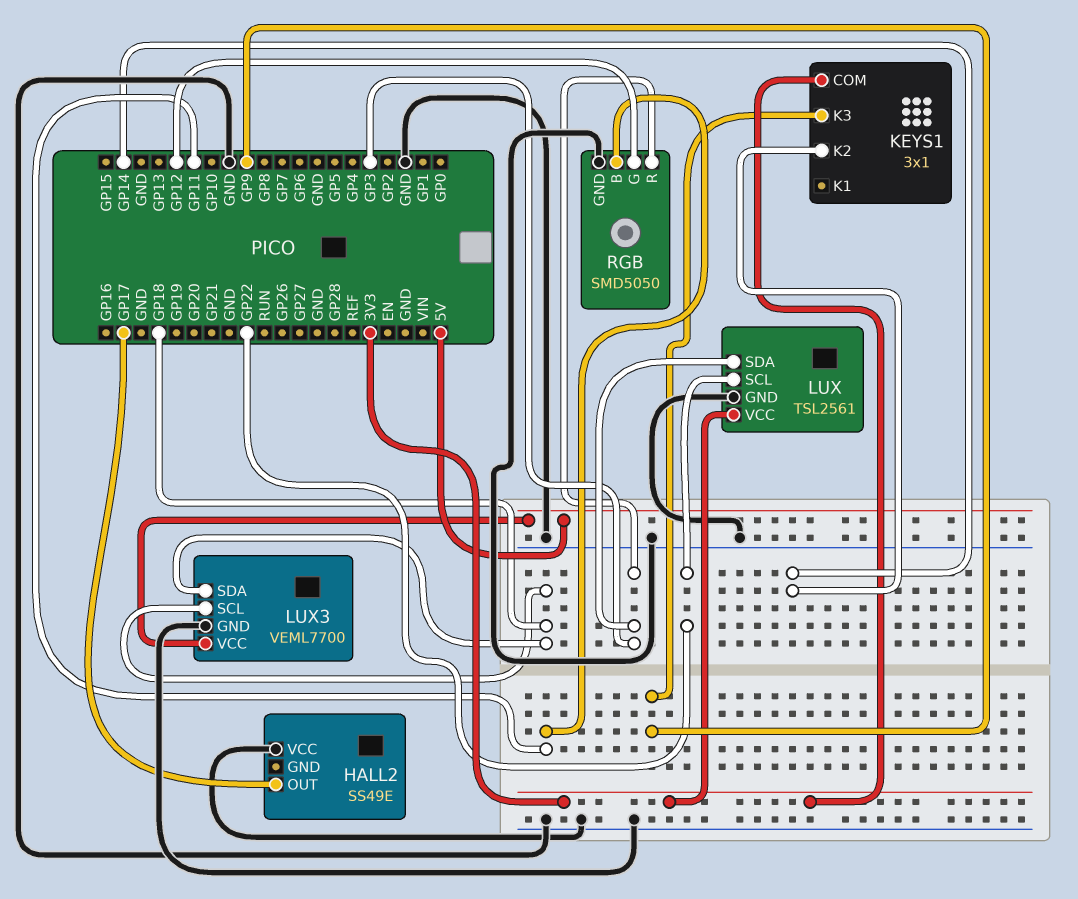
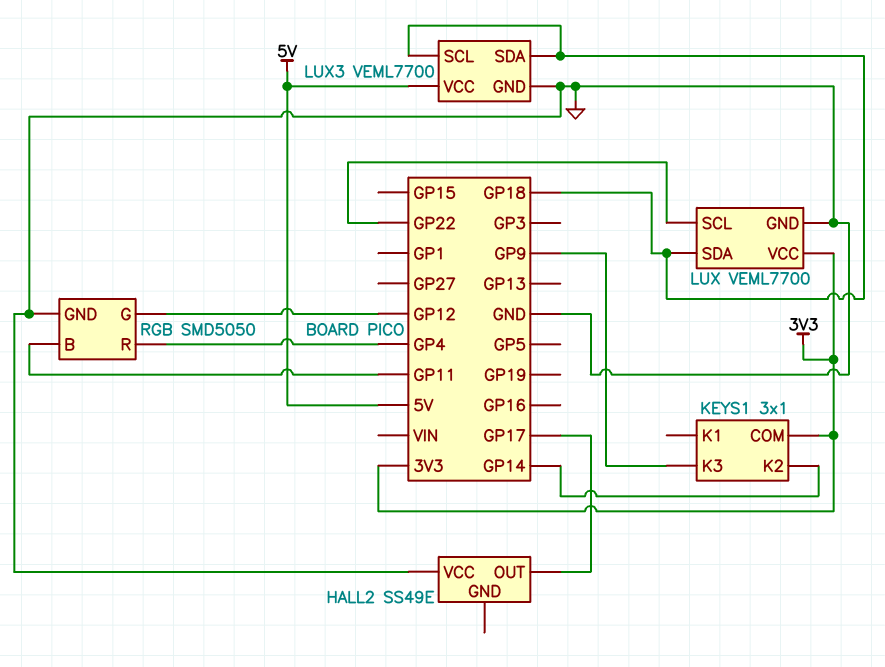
LUX: TSL2561 -> VEML7700
LUX pin SDA: GP3 -> GP18
RGB pin R: GP3 -> GP4

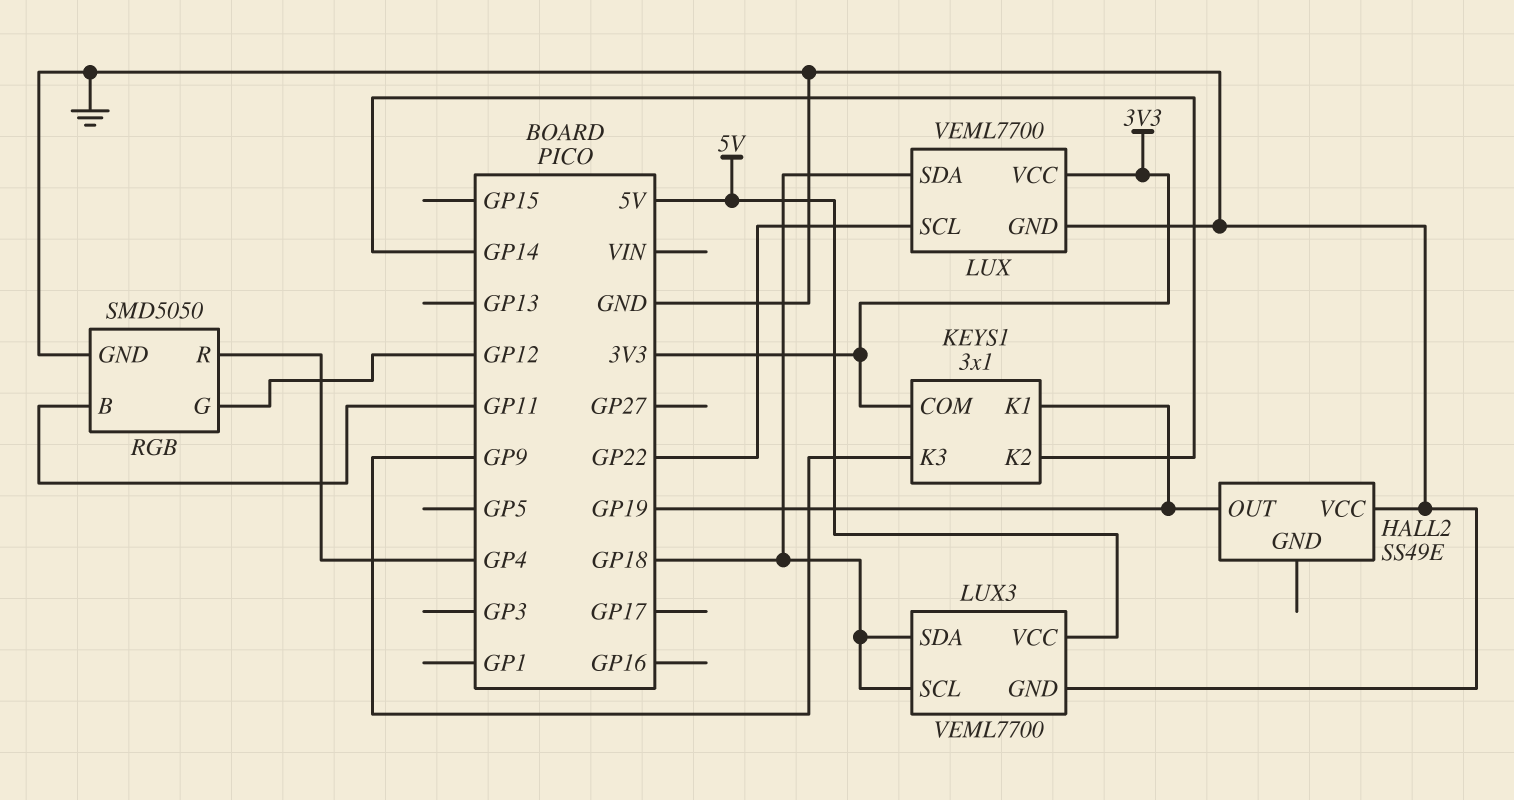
HALL2 pin OUT: GP17 -> GP19
KEYS1 pin K1: none -> GP19

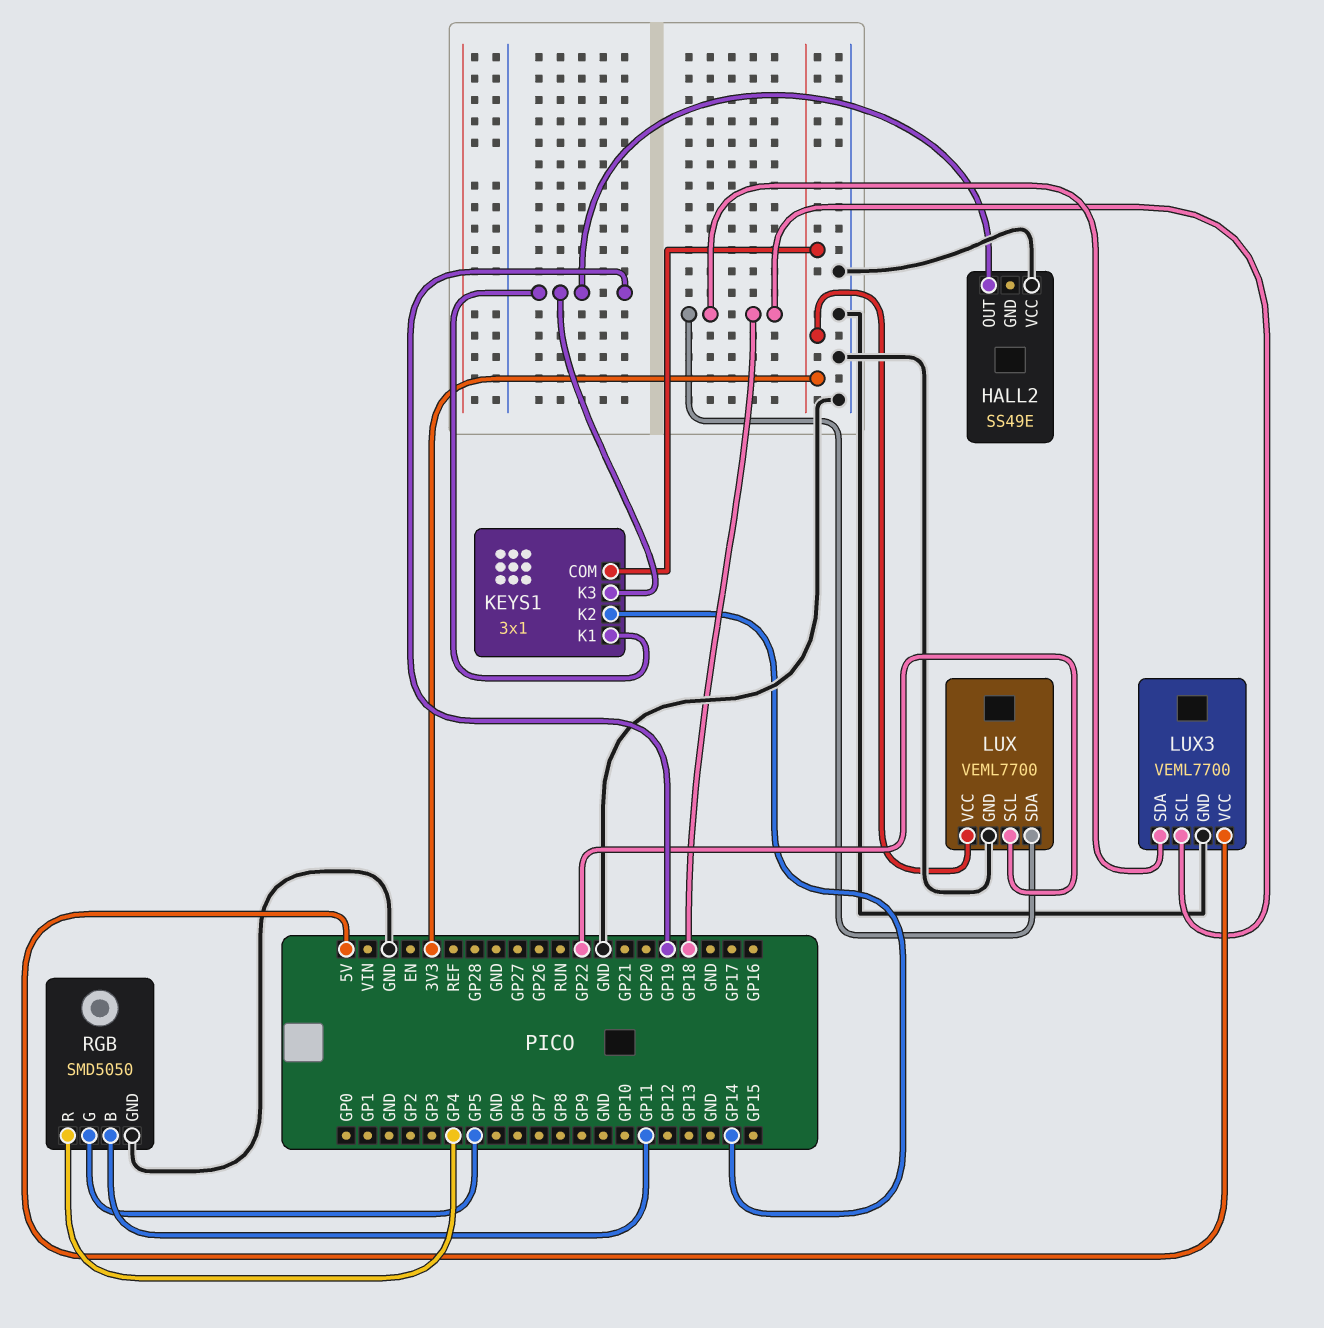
KEYS1 pin K3: GP9 -> GP19
RGB pin G: GP12 -> GP5

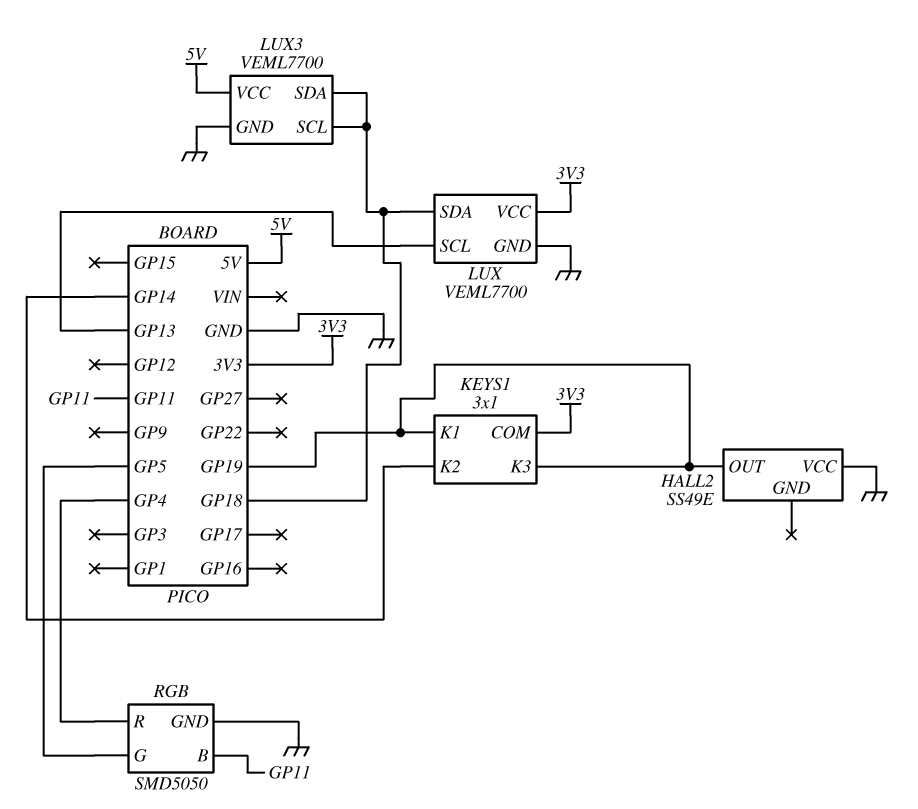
LUX pin SCL: GP22 -> GP13

